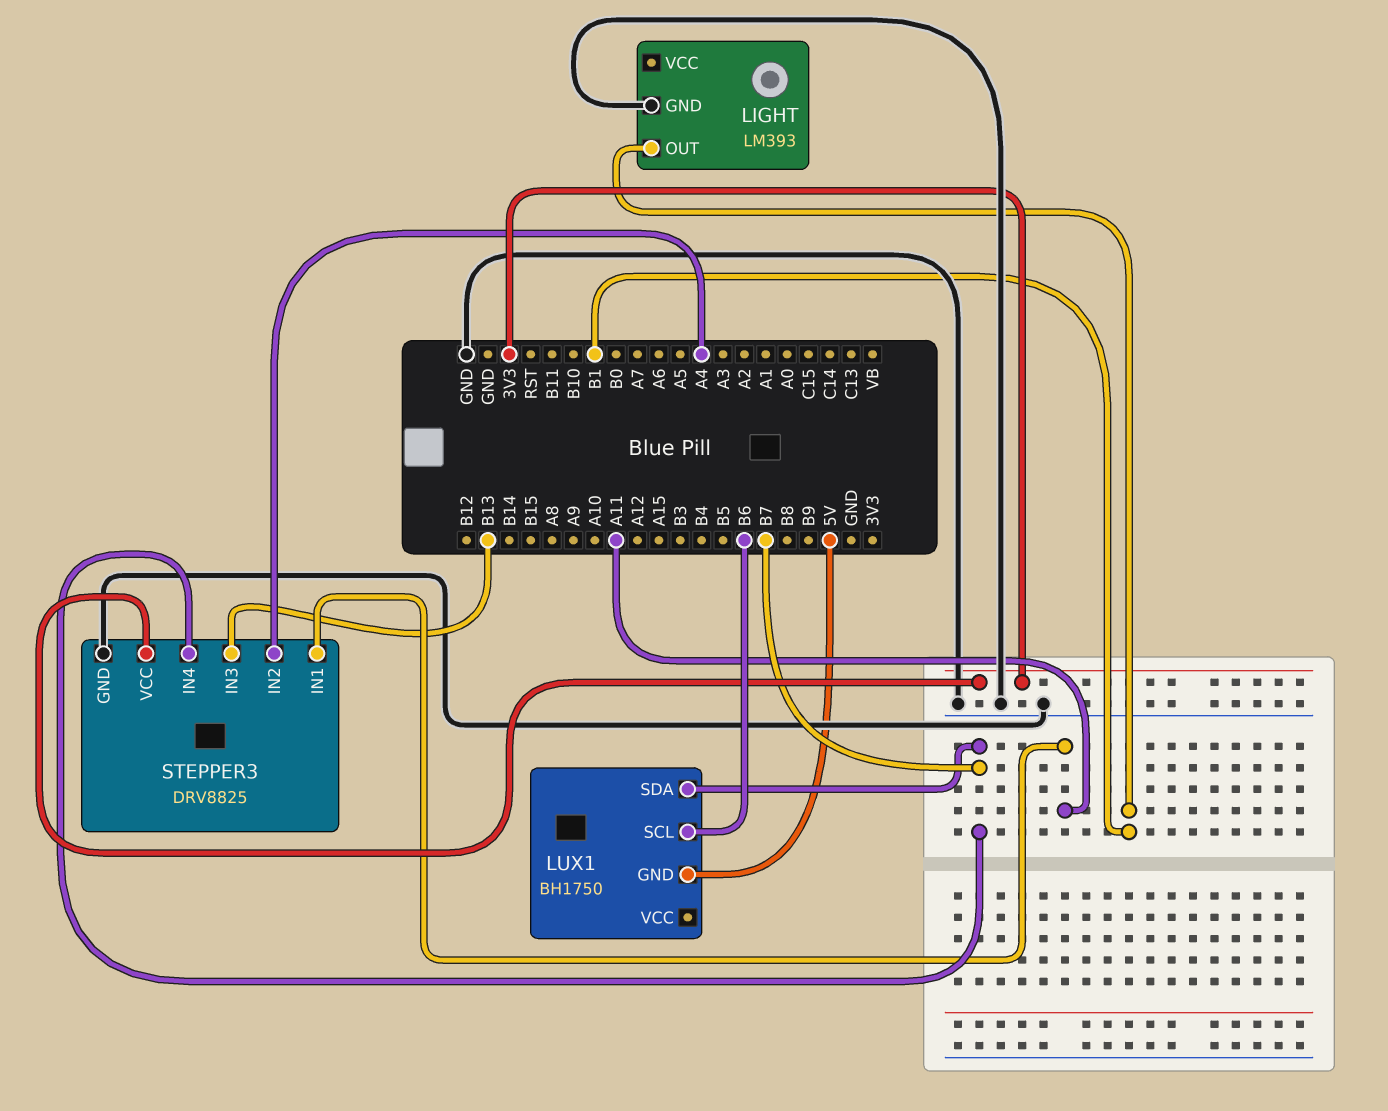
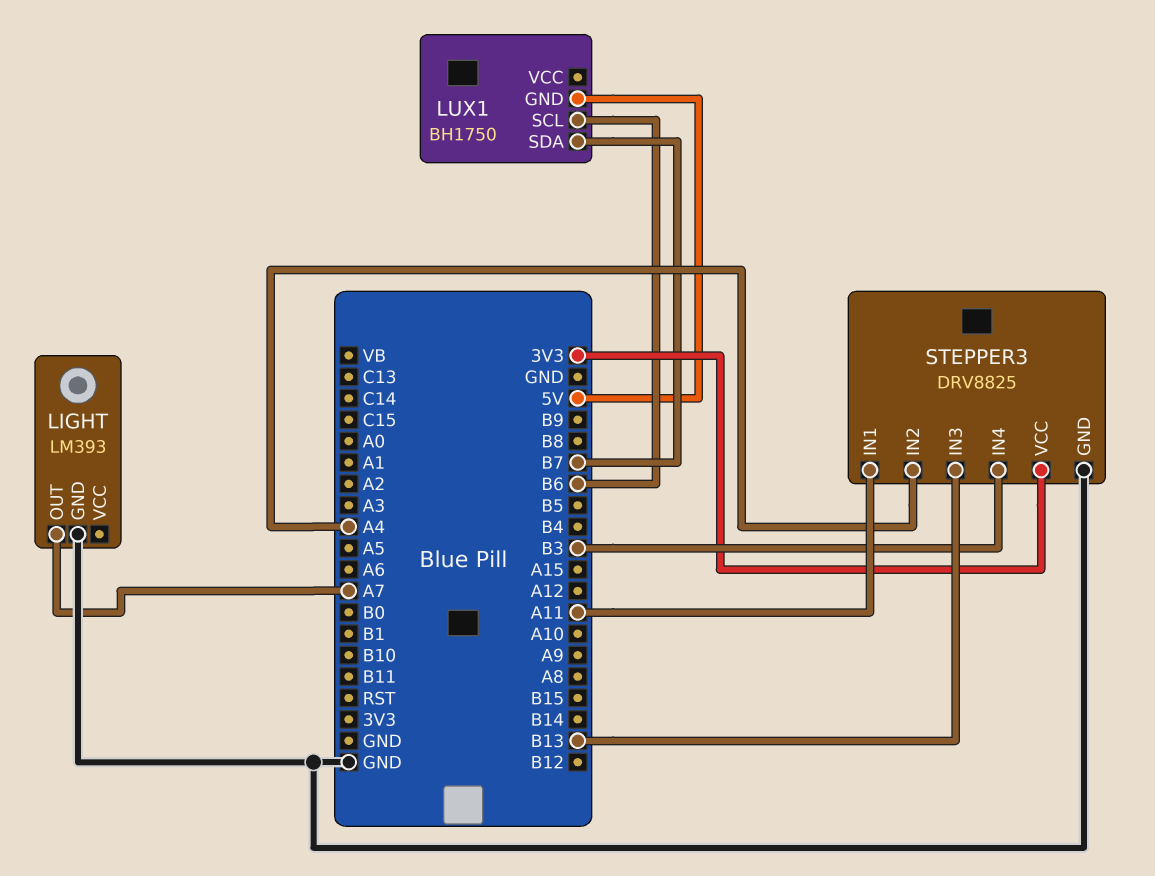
LIGHT pin OUT: B1 -> A7
STEPPER3 pin IN4: B7 -> B3

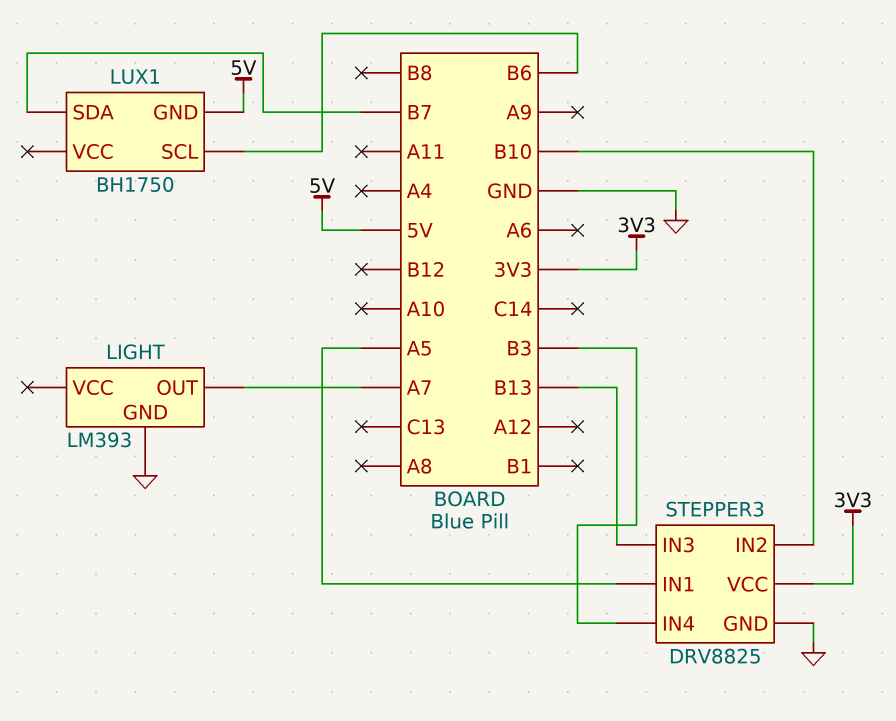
STEPPER3 pin IN1: A11 -> A5
STEPPER3 pin IN2: A4 -> B10

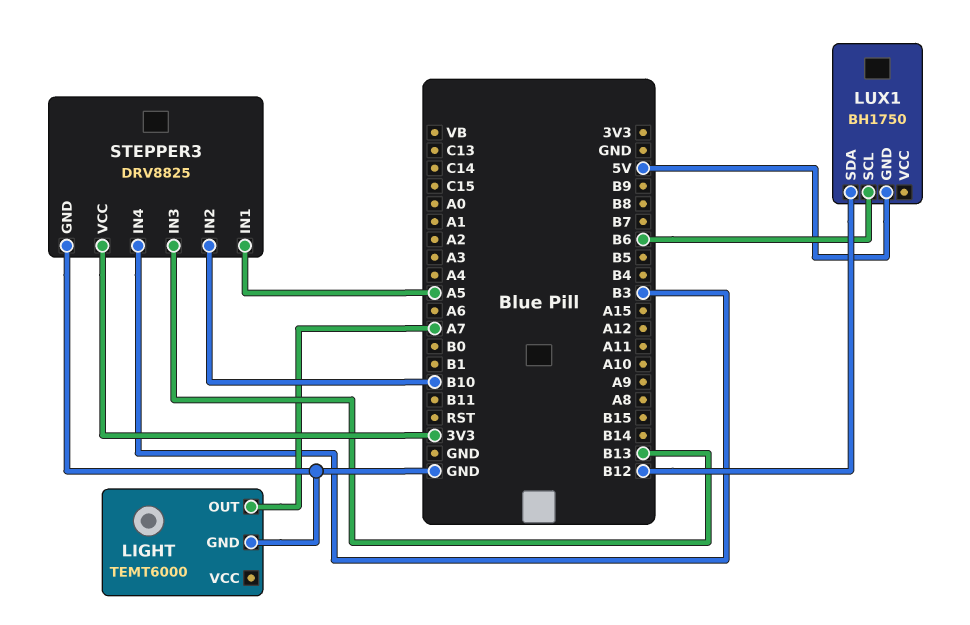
LIGHT: LM393 -> TEMT6000
LUX1 pin SDA: B7 -> B12

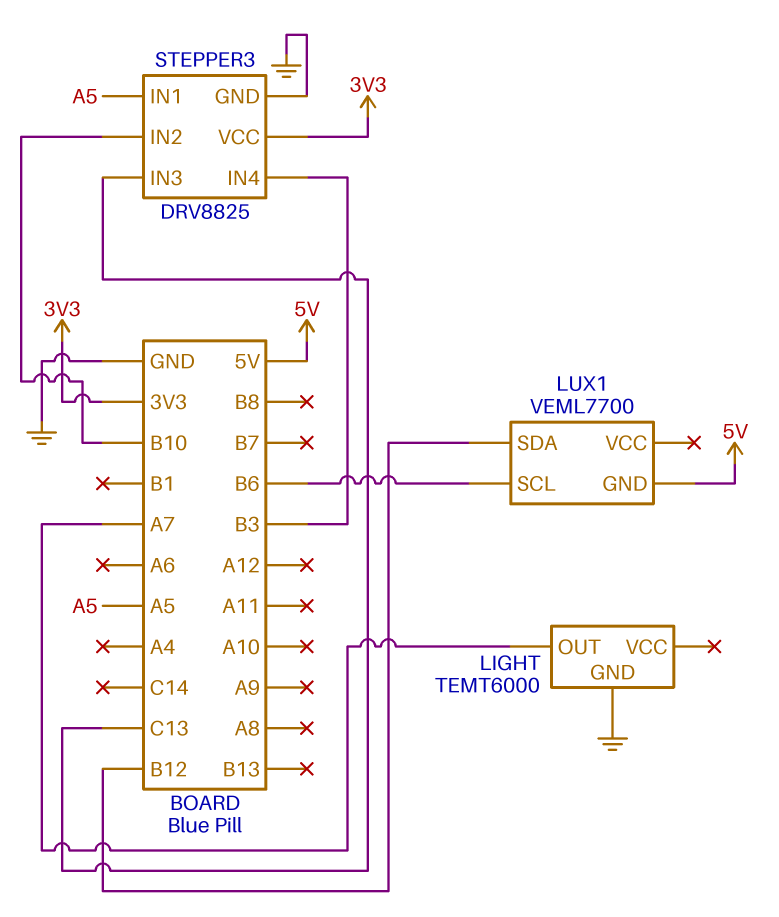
LUX1: BH1750 -> VEML7700
STEPPER3 pin IN3: B13 -> C13

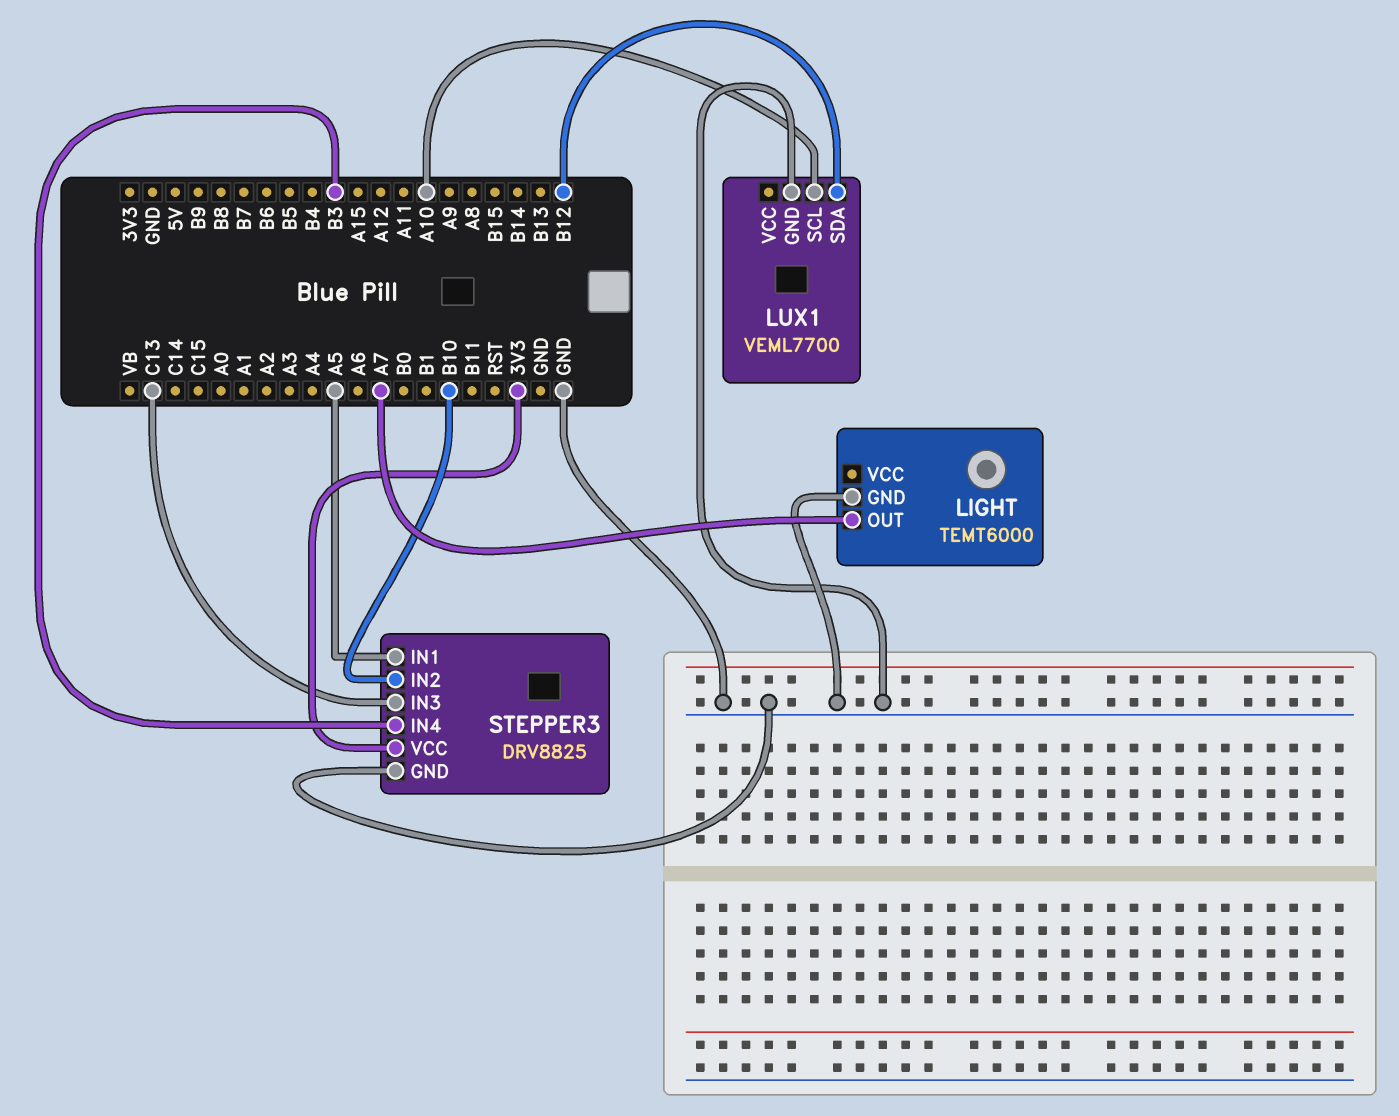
LUX1 pin GND: 5V -> GND
LUX1 pin SCL: B6 -> A10

